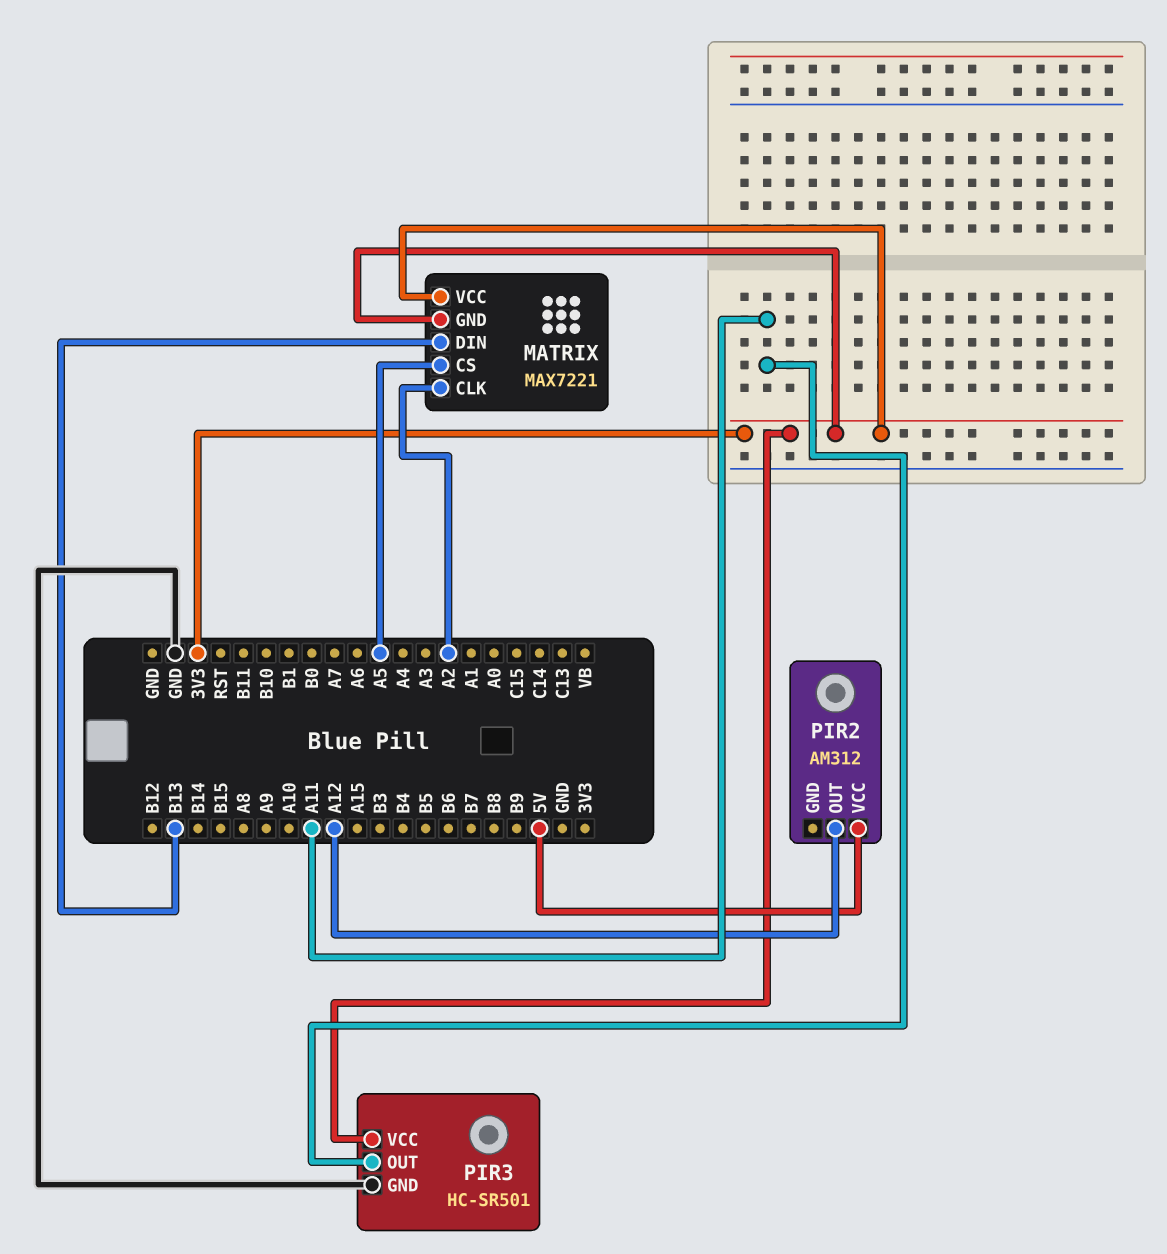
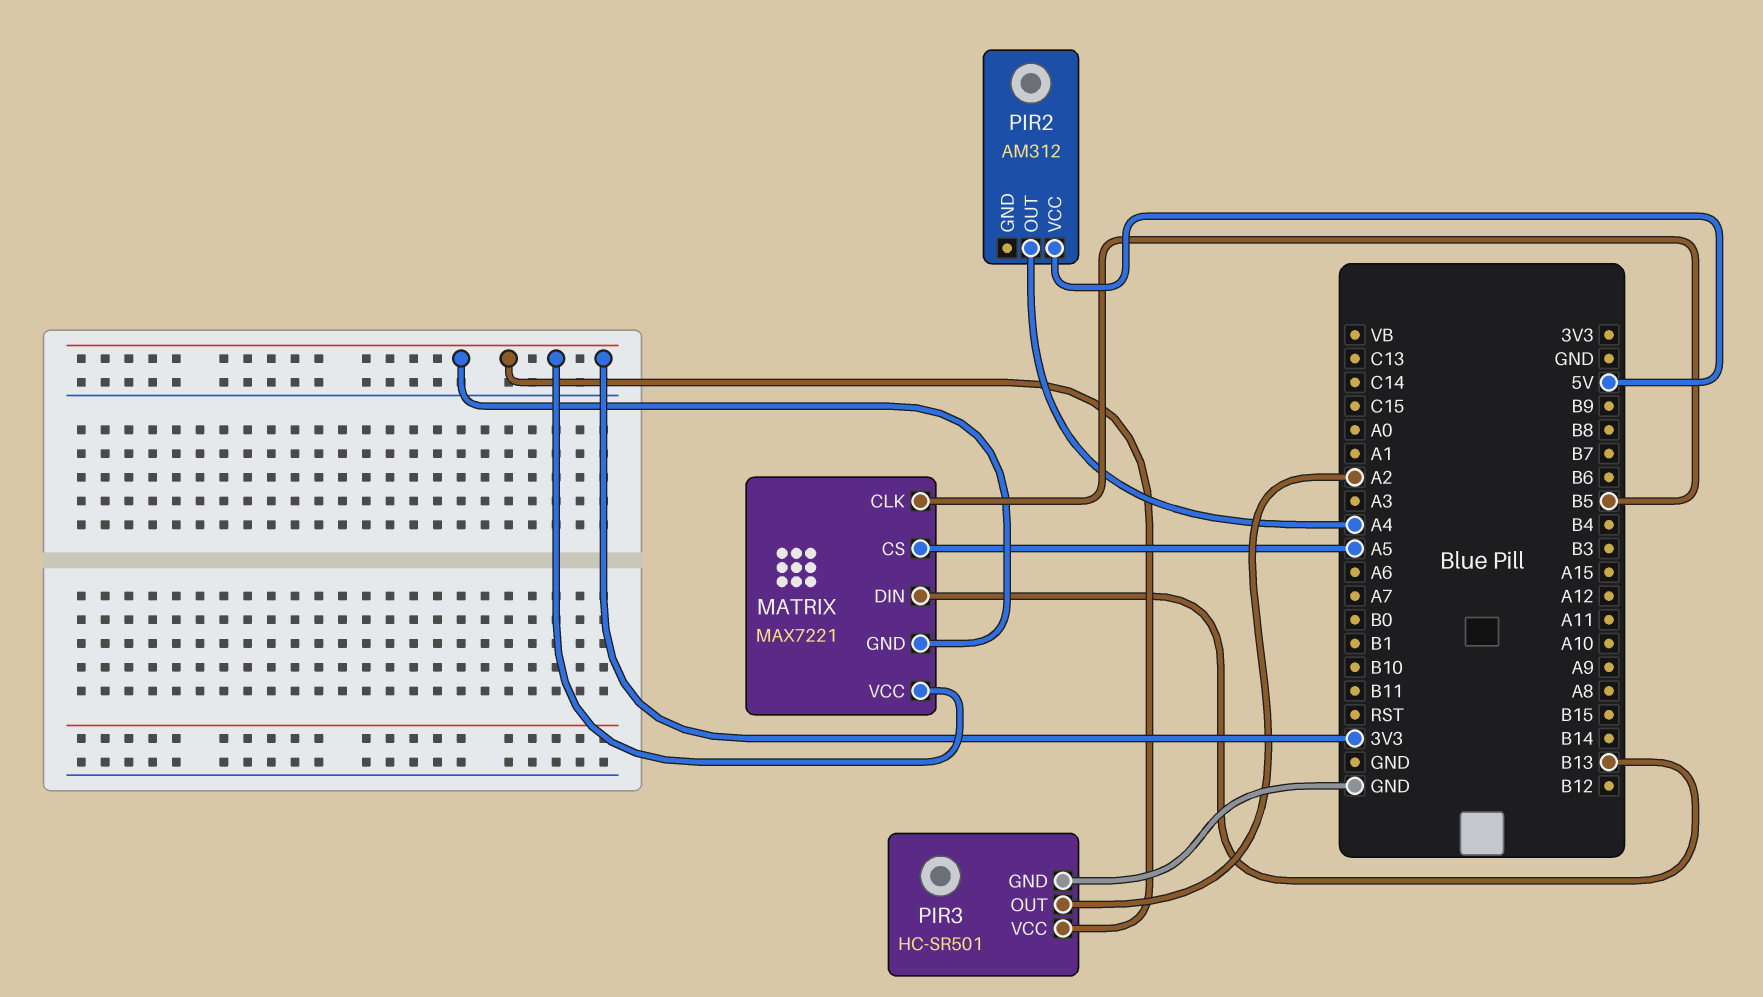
MATRIX pin CLK: A2 -> B5
PIR2 pin OUT: A12 -> A4
PIR3 pin OUT: A11 -> A2

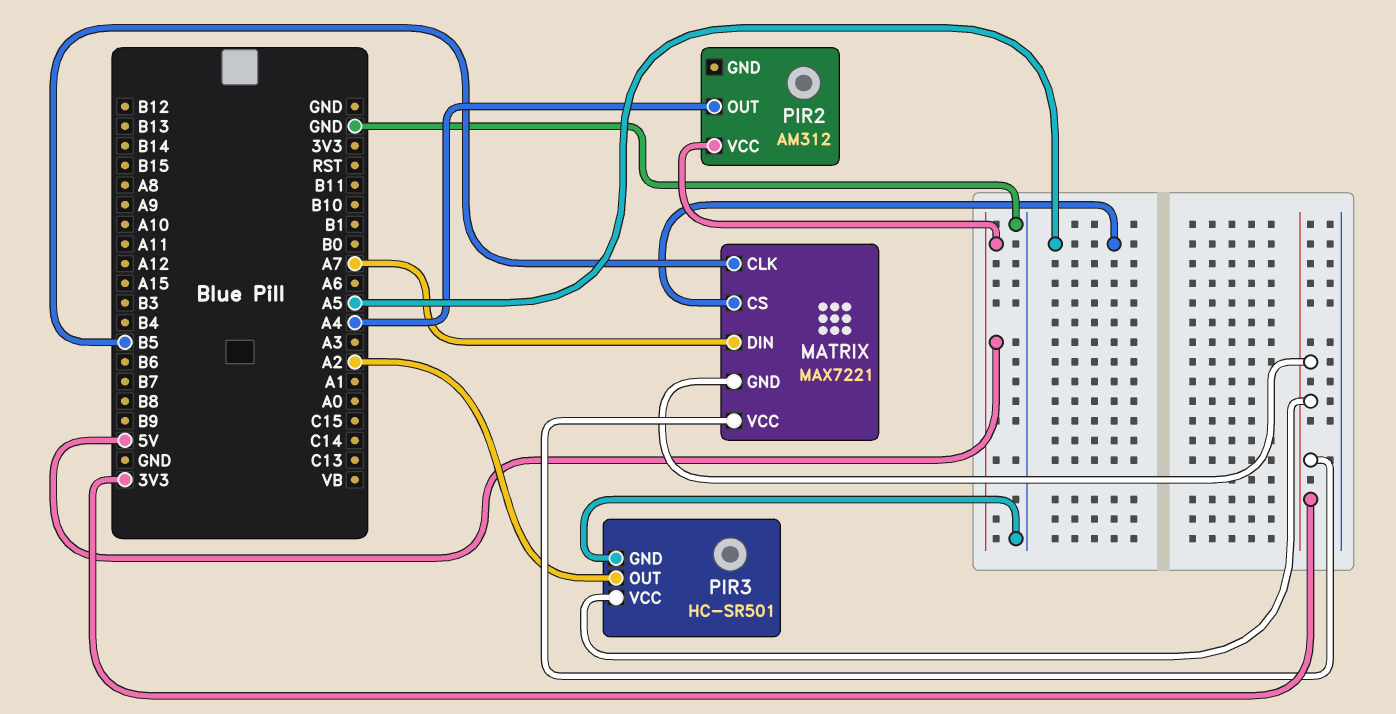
MATRIX pin DIN: B13 -> A7

